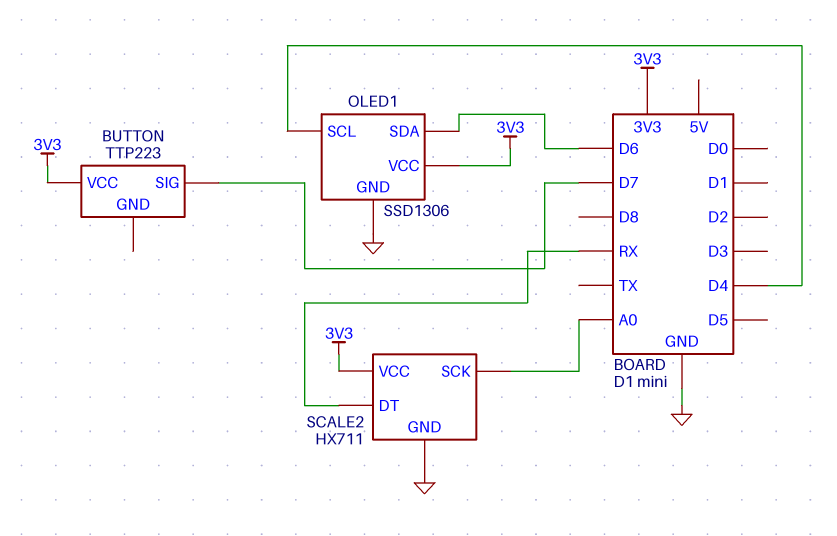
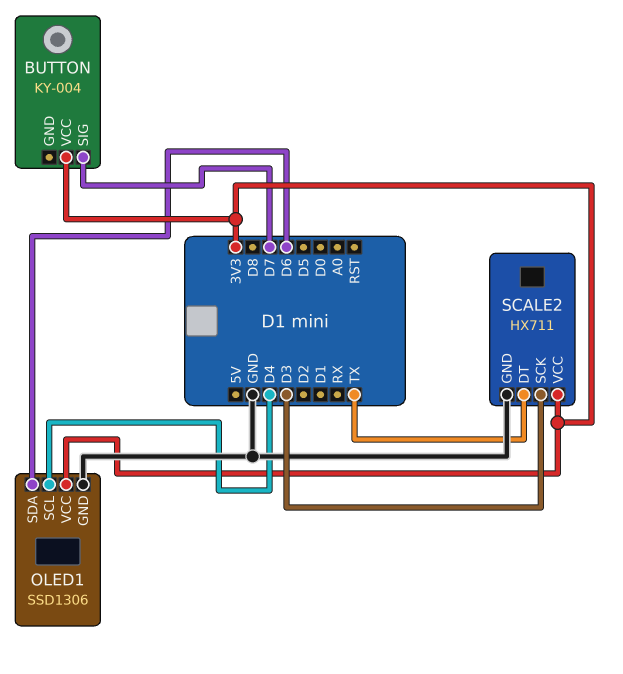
BUTTON: TTP223 -> KY-004
SCALE2 pin DT: RX -> TX
SCALE2 pin SCK: A0 -> D3

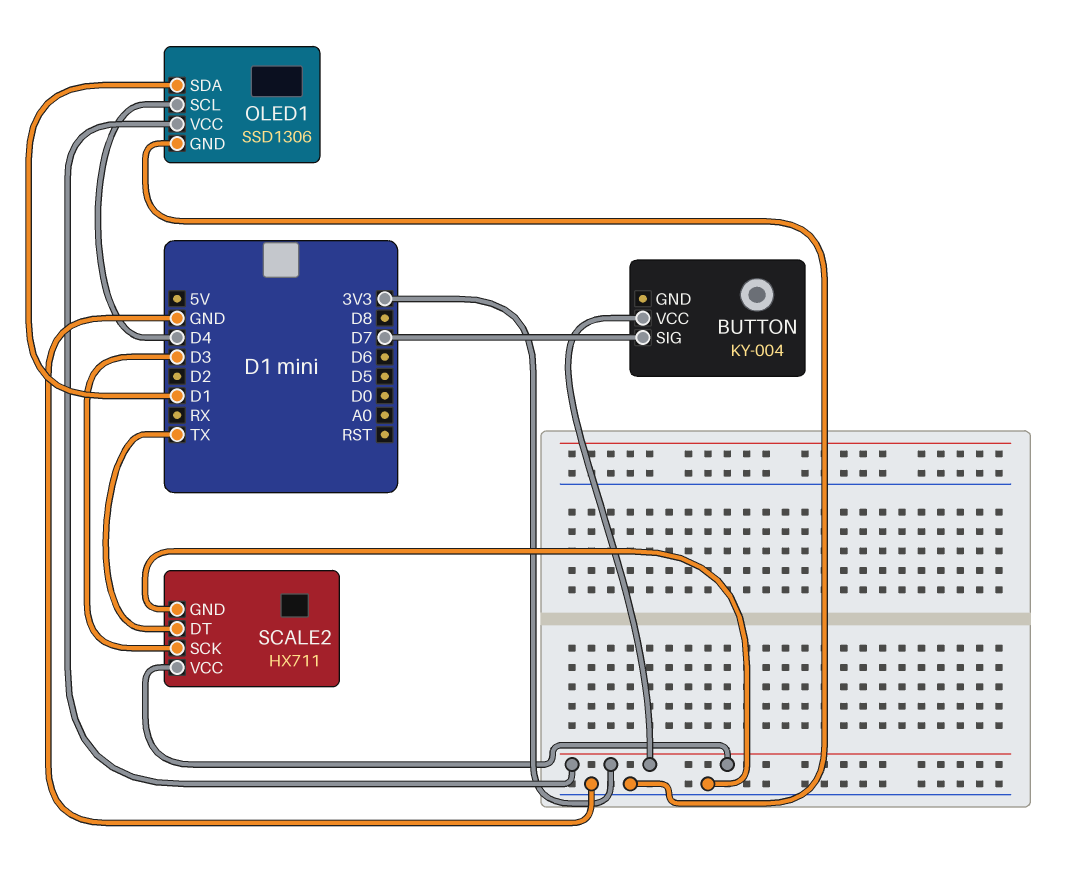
OLED1 pin SDA: D6 -> D1

